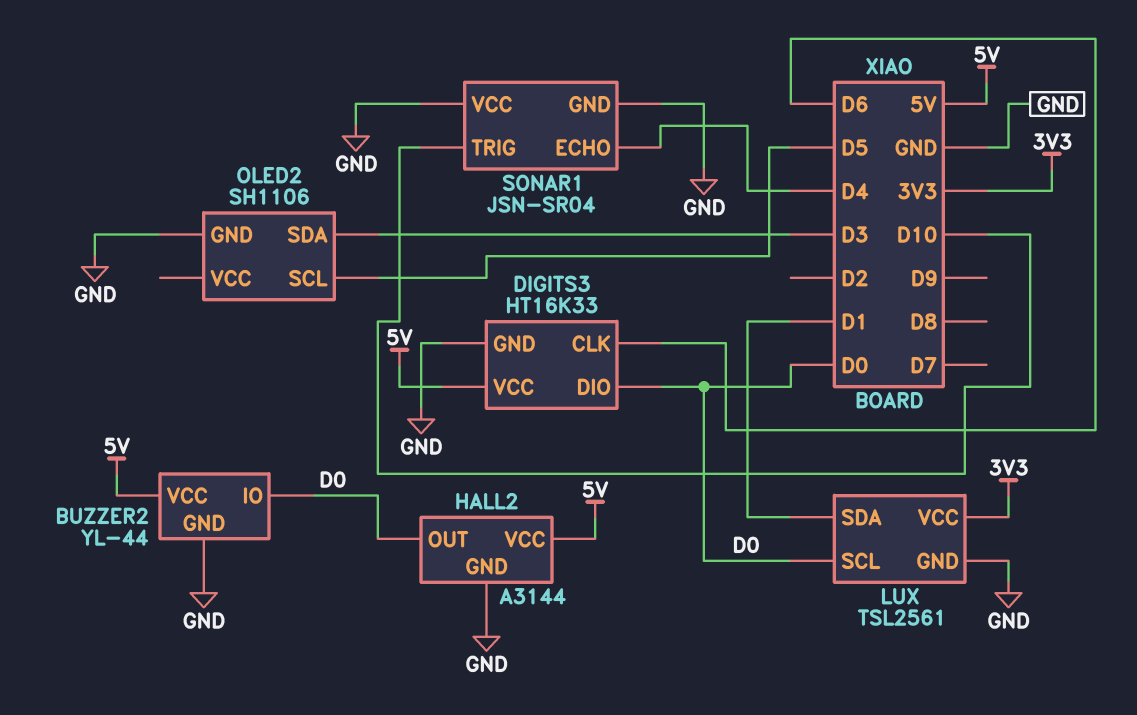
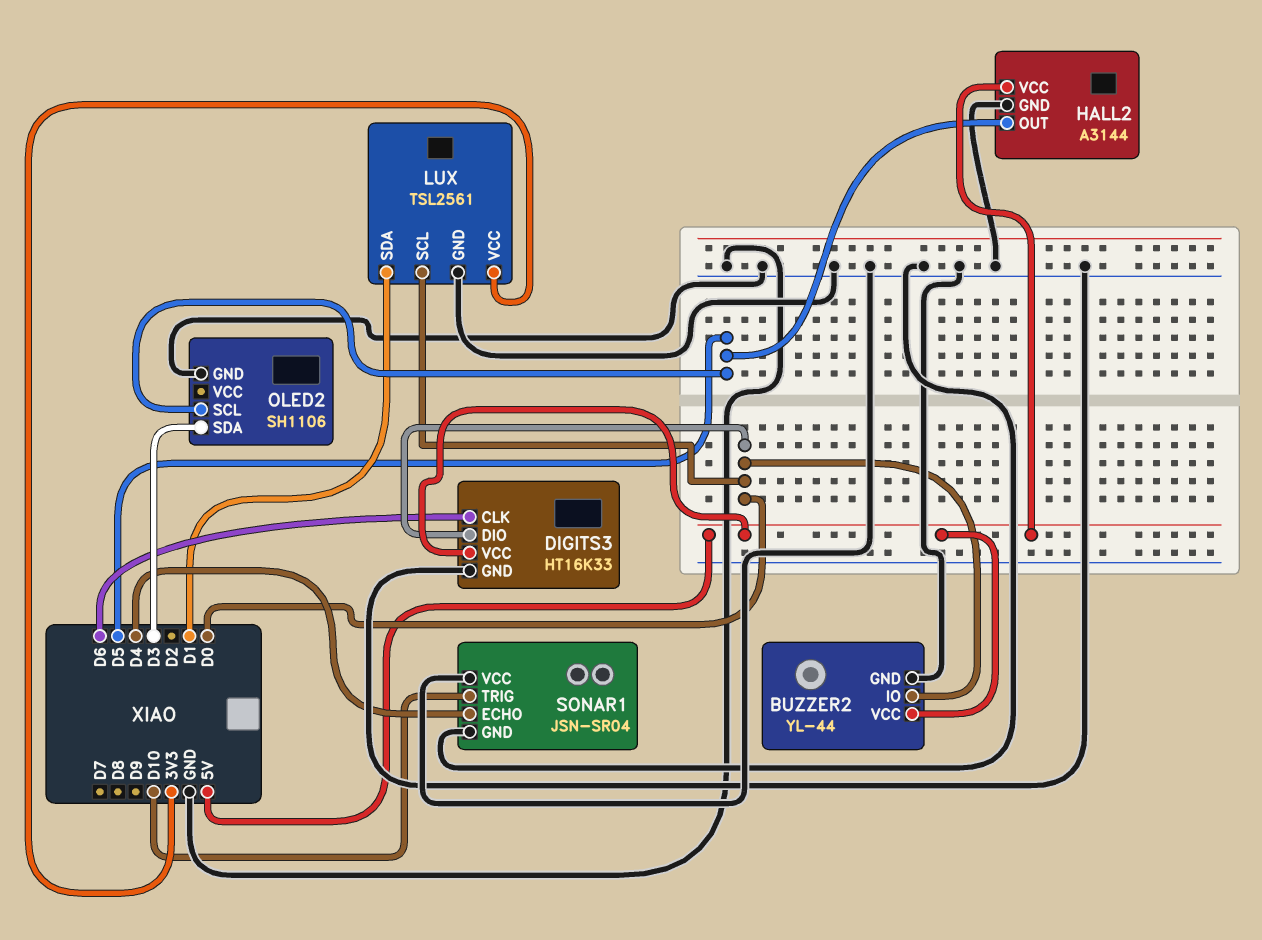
HALL2 pin OUT: D0 -> D5

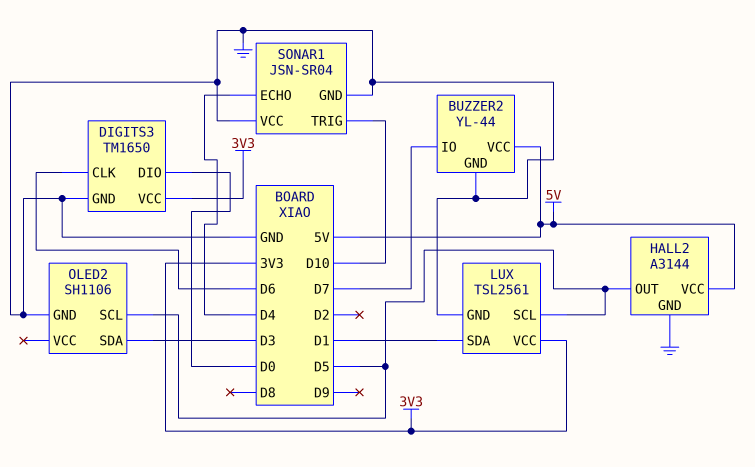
BUZZER2 pin IO: D0 -> D7
DIGITS3: HT16K33 -> TM1650
DIGITS3 pin VCC: 5V -> 3V3
LUX pin SCL: D0 -> D5

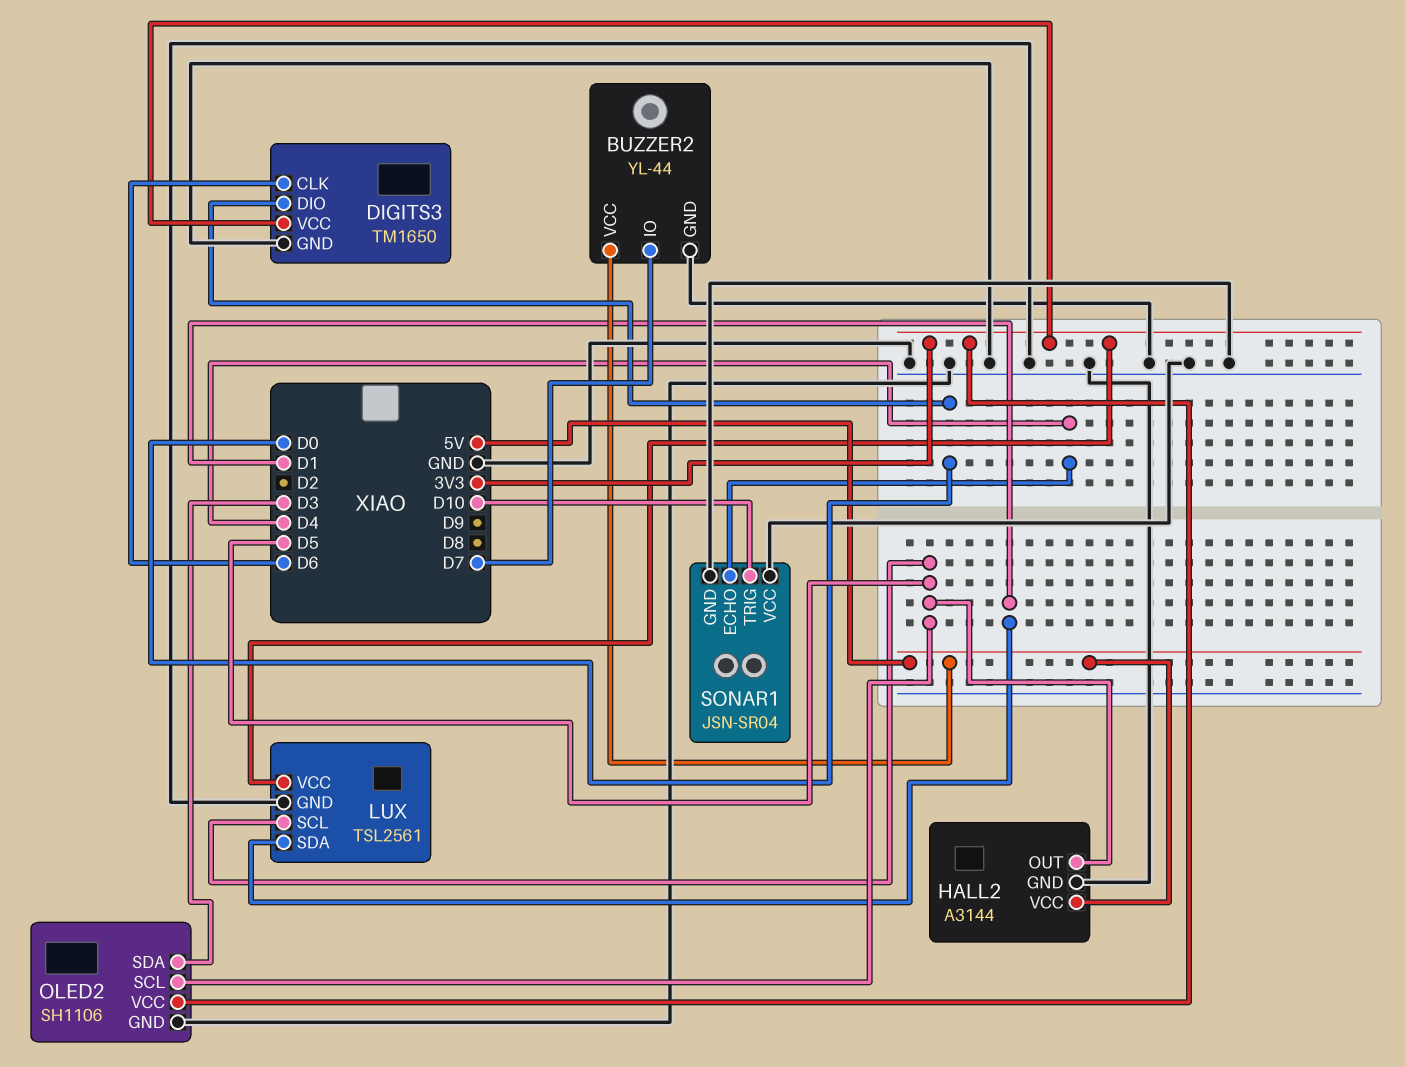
OLED2 pin VCC: none -> 3V3

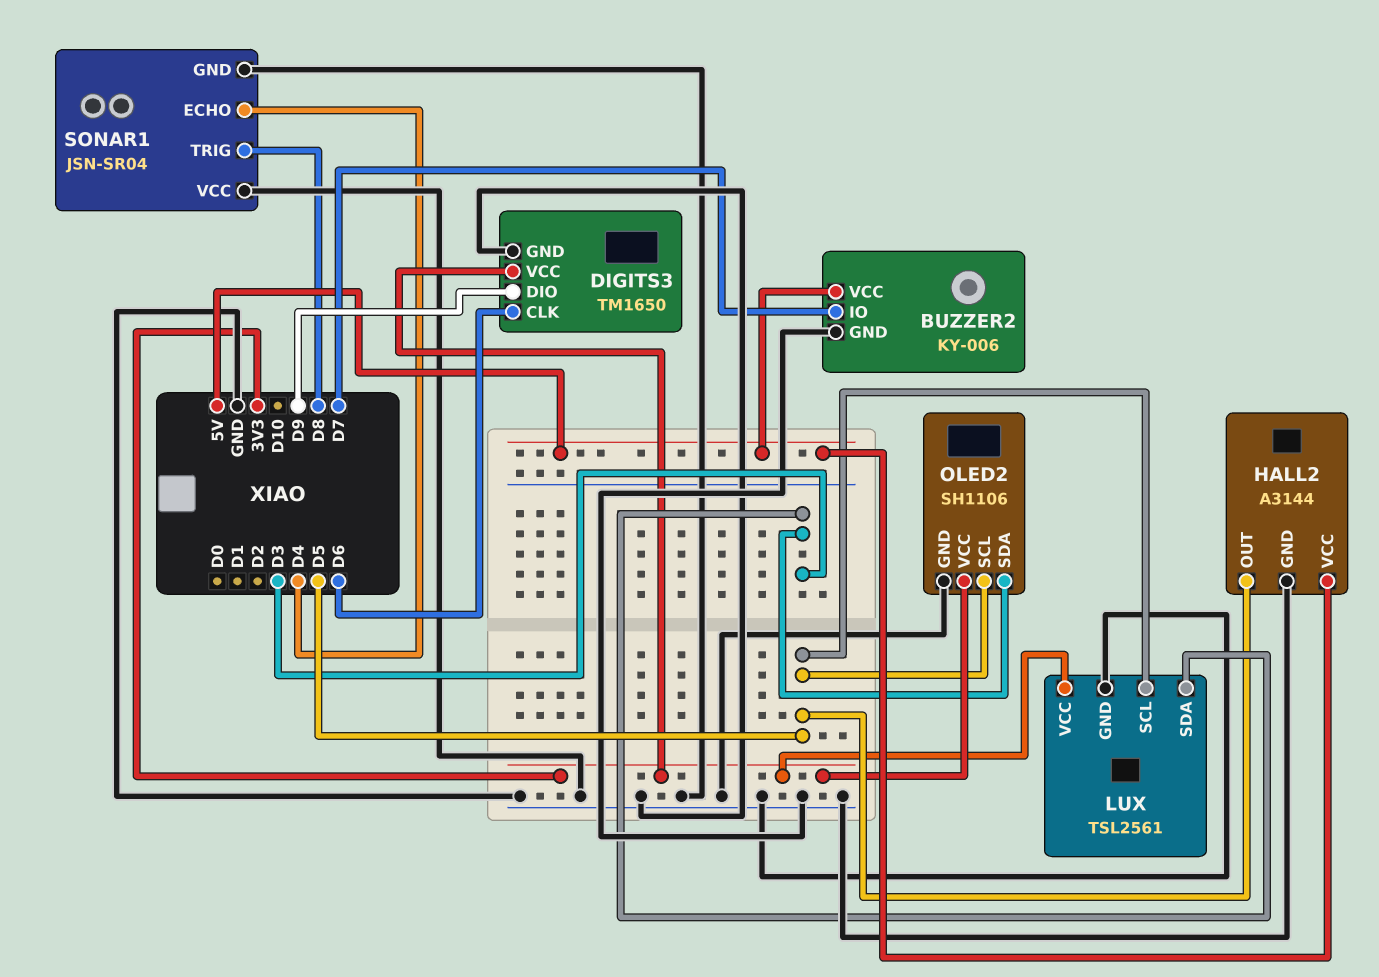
BUZZER2: YL-44 -> KY-006
DIGITS3 pin DIO: D0 -> D9
LUX pin SDA: D1 -> D3
SONAR1 pin TRIG: D10 -> D8

